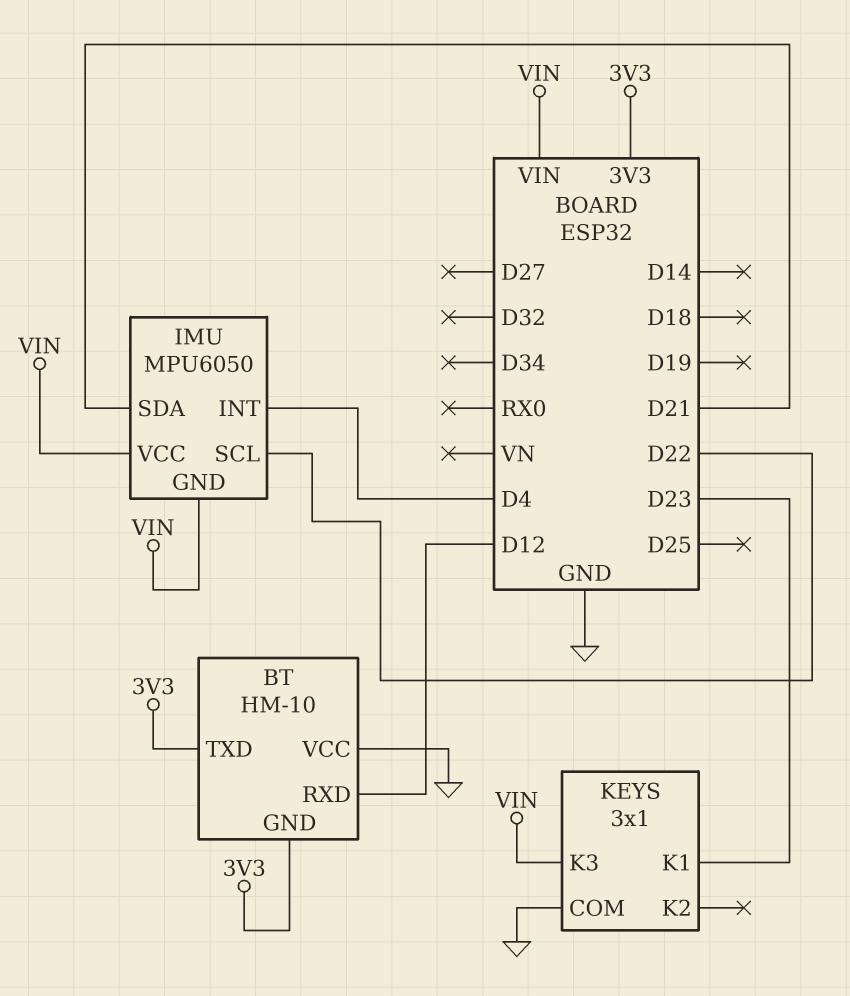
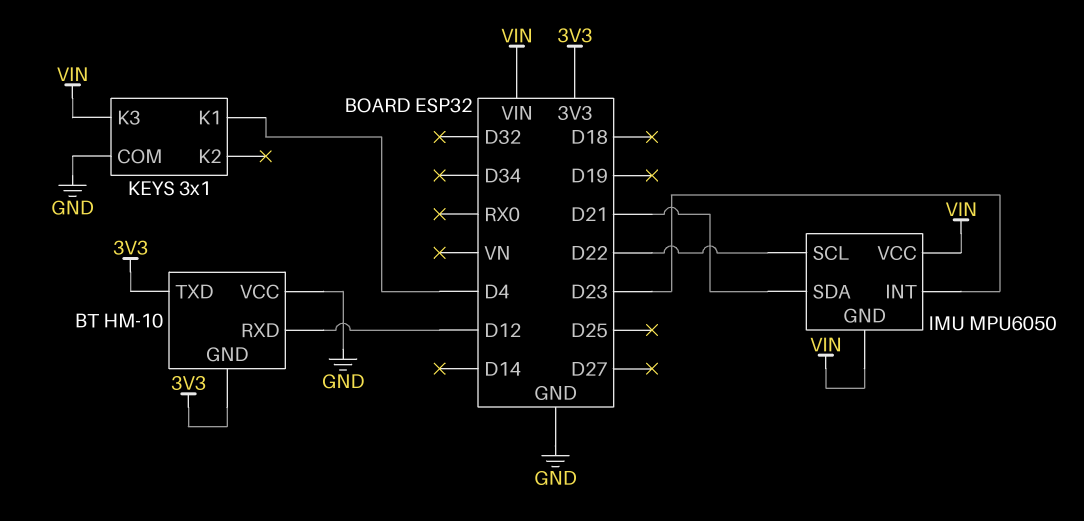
IMU pin INT: D4 -> D23
KEYS pin K1: D23 -> D4

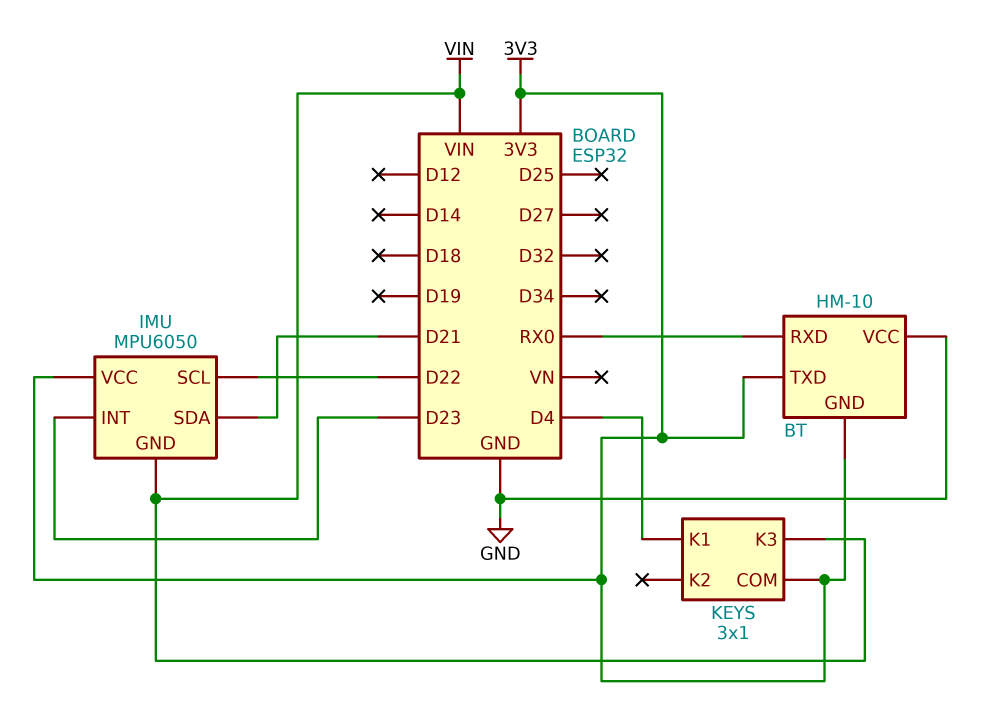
BT pin RXD: D12 -> RX0
IMU pin VCC: VIN -> 3V3
KEYS pin COM: GND -> 3V3

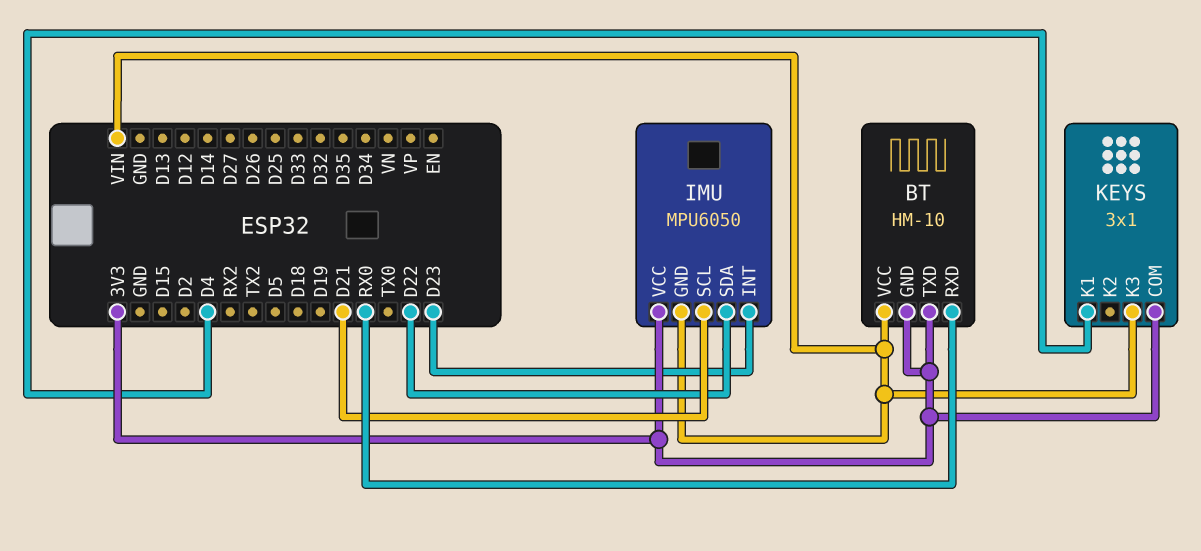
BT pin VCC: GND -> VIN
IMU pin SCL: D22 -> D21
IMU pin SDA: D21 -> D22

